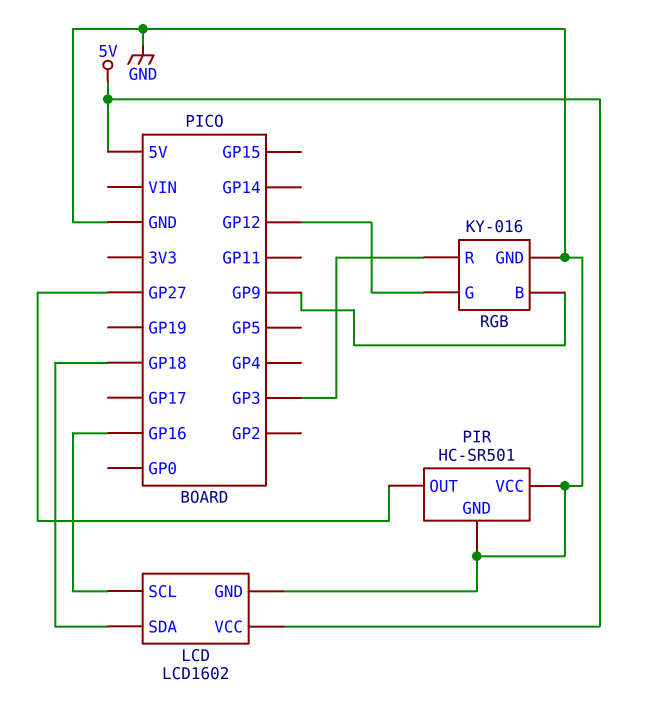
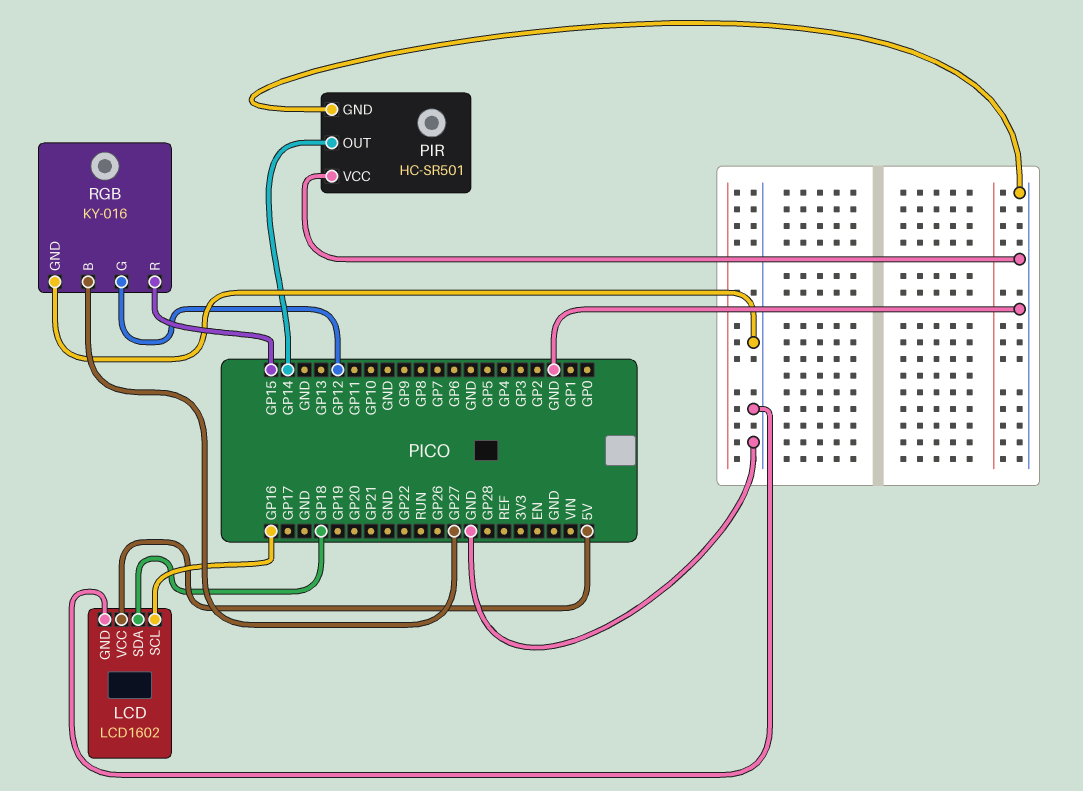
PIR pin OUT: GP27 -> GP14
RGB pin B: GP9 -> GP27
RGB pin R: GP3 -> GP15

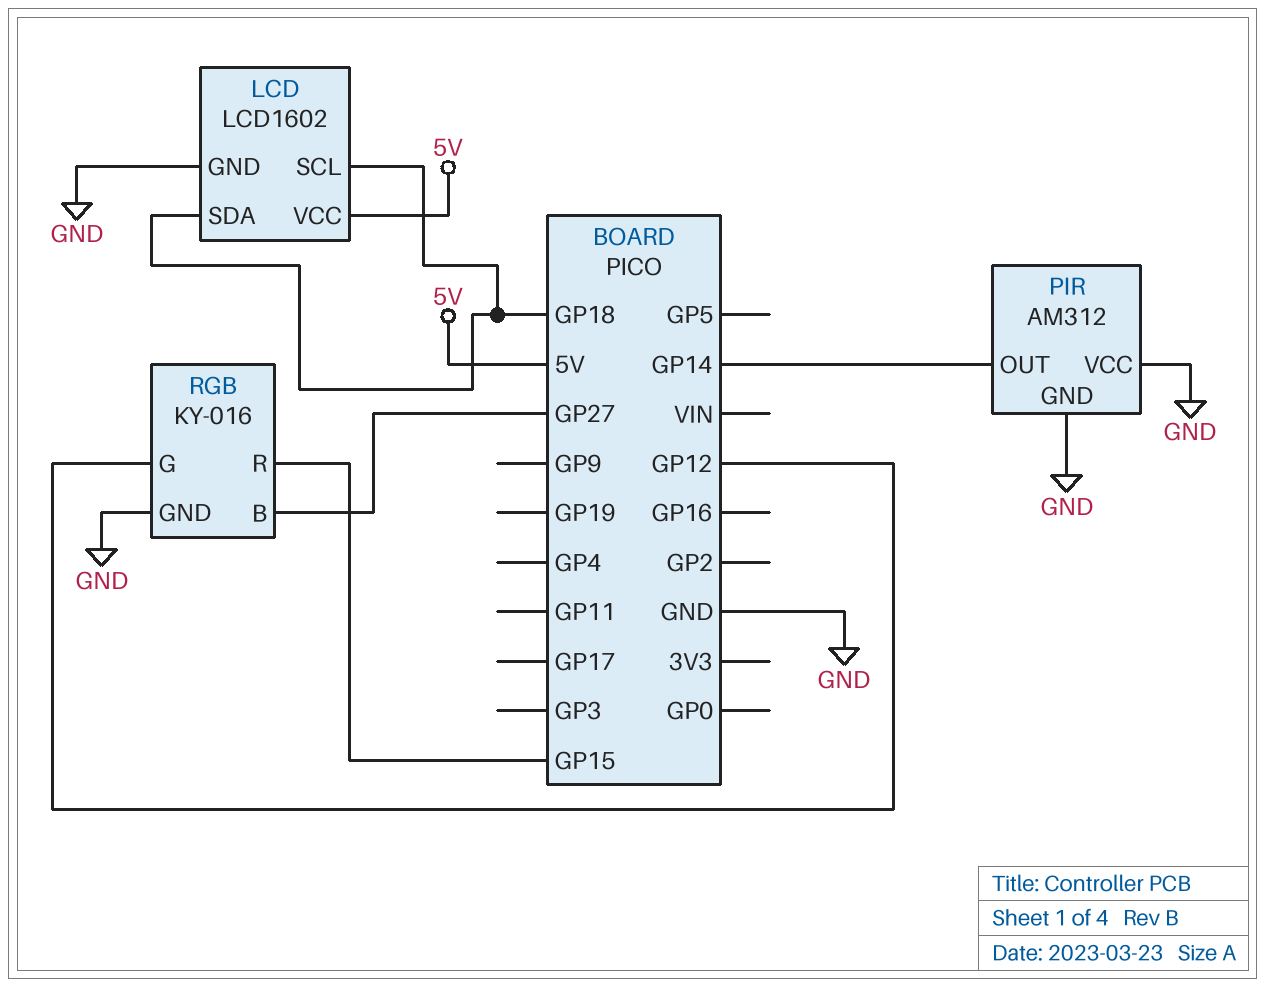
LCD pin SCL: GP16 -> GP18
PIR: HC-SR501 -> AM312

